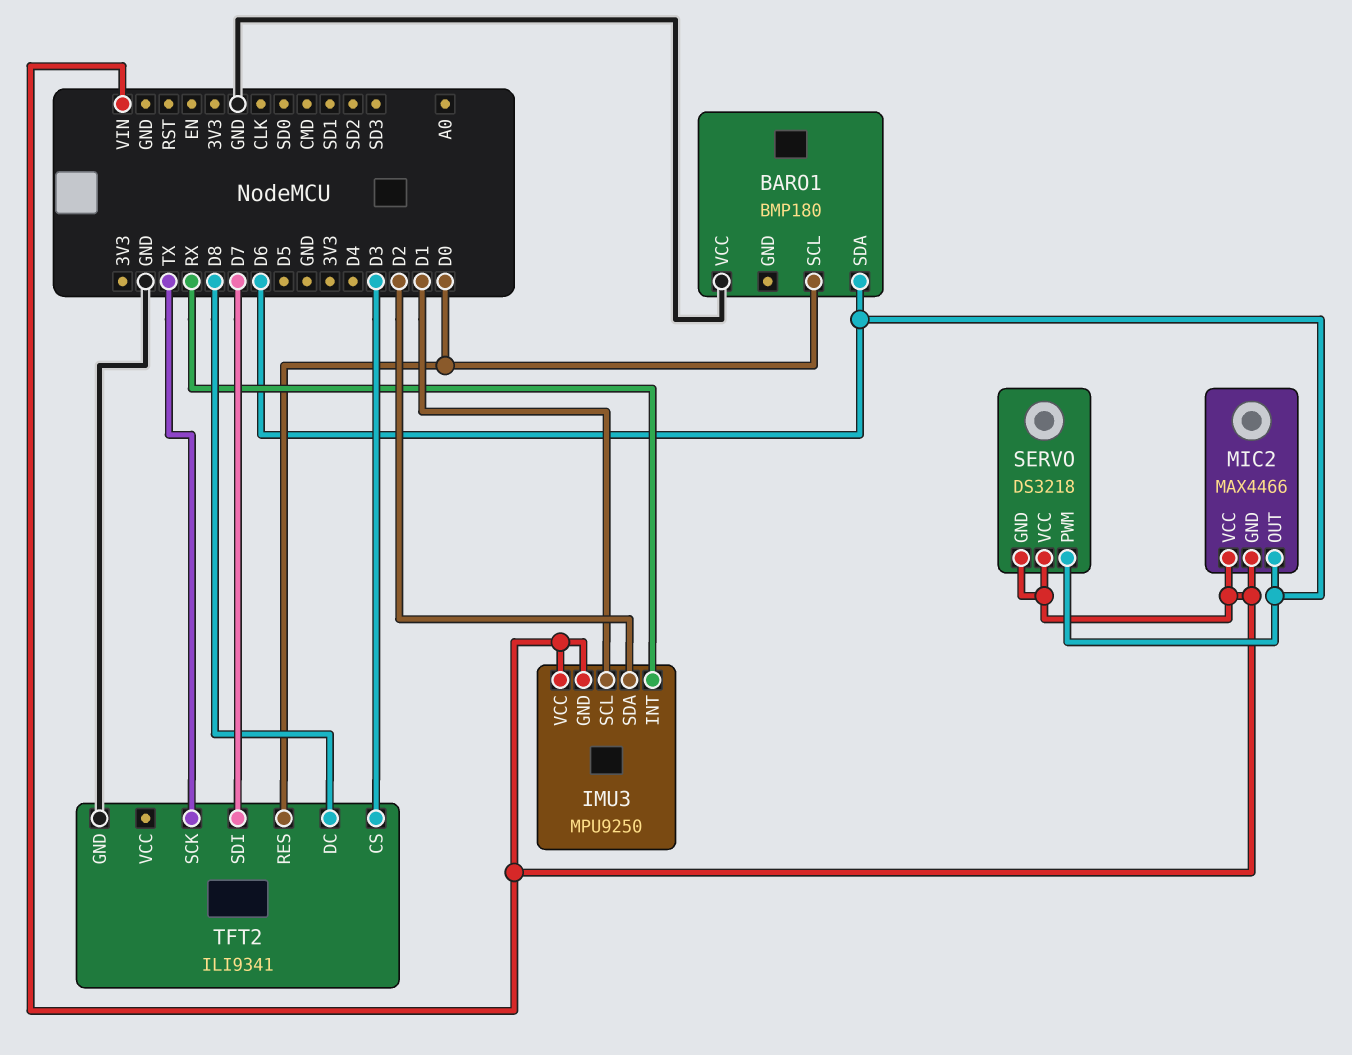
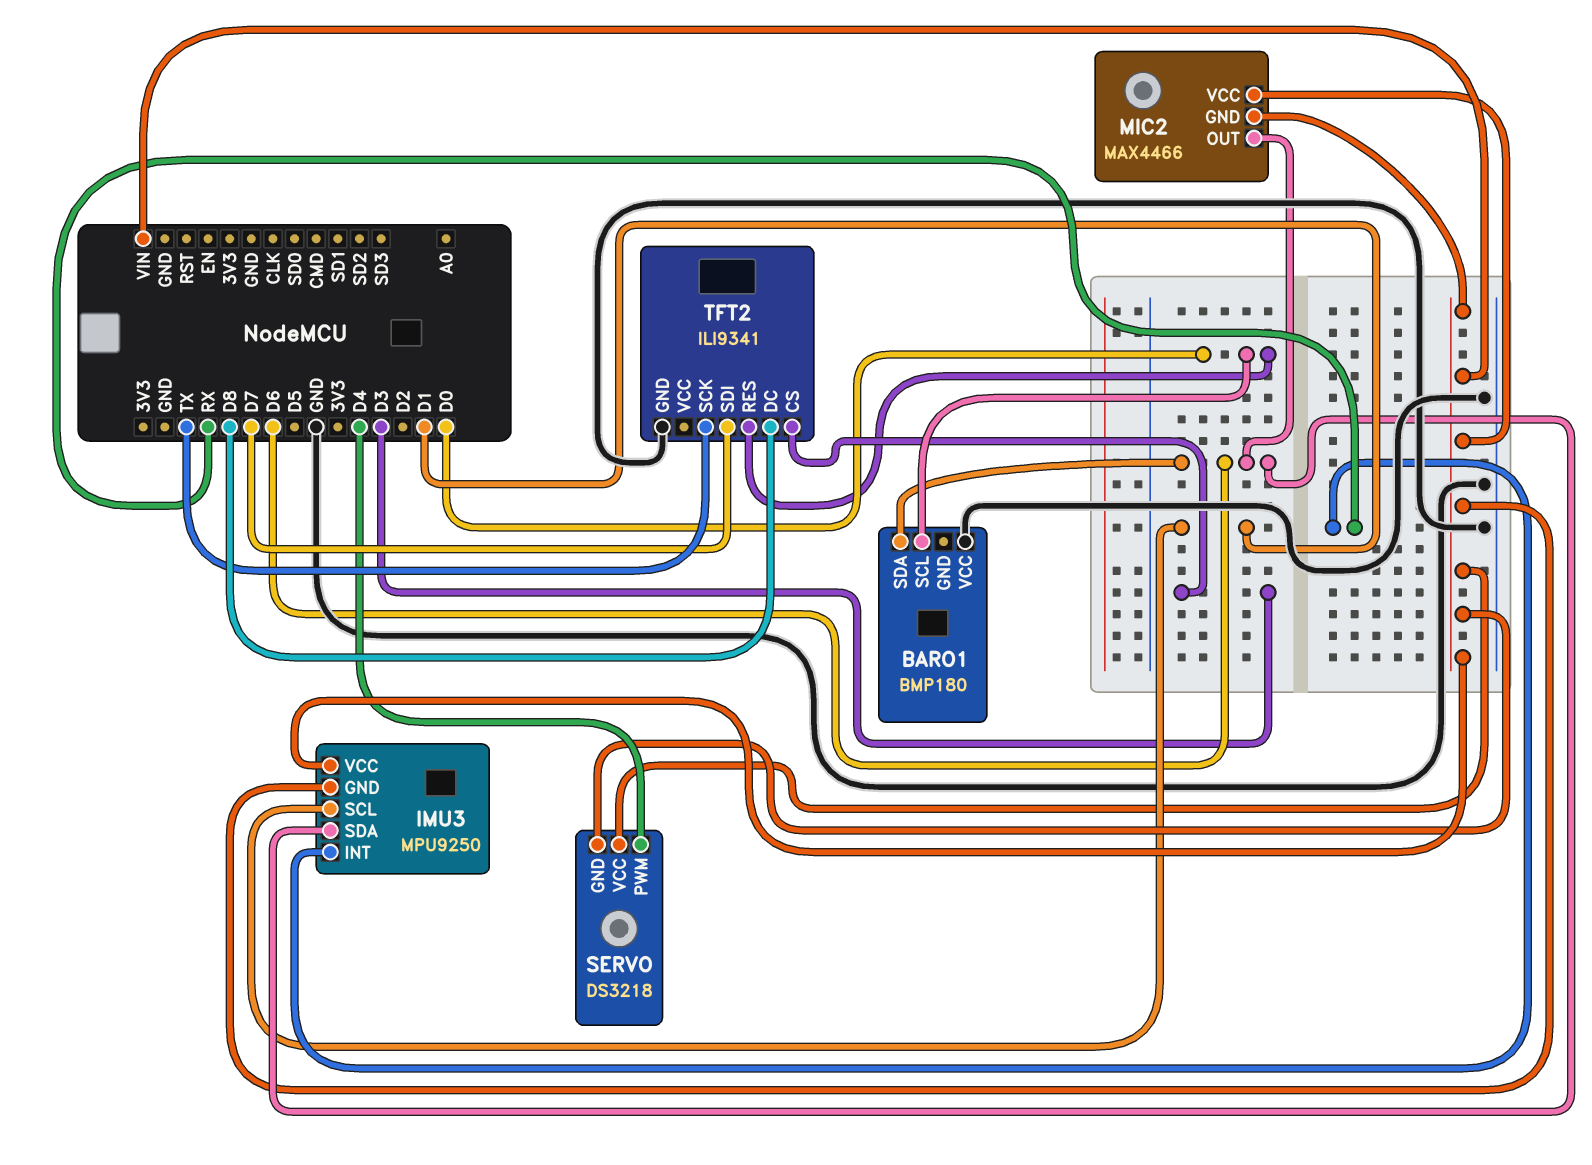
IMU3 pin SDA: D2 -> D6
SERVO pin PWM: D6 -> D4

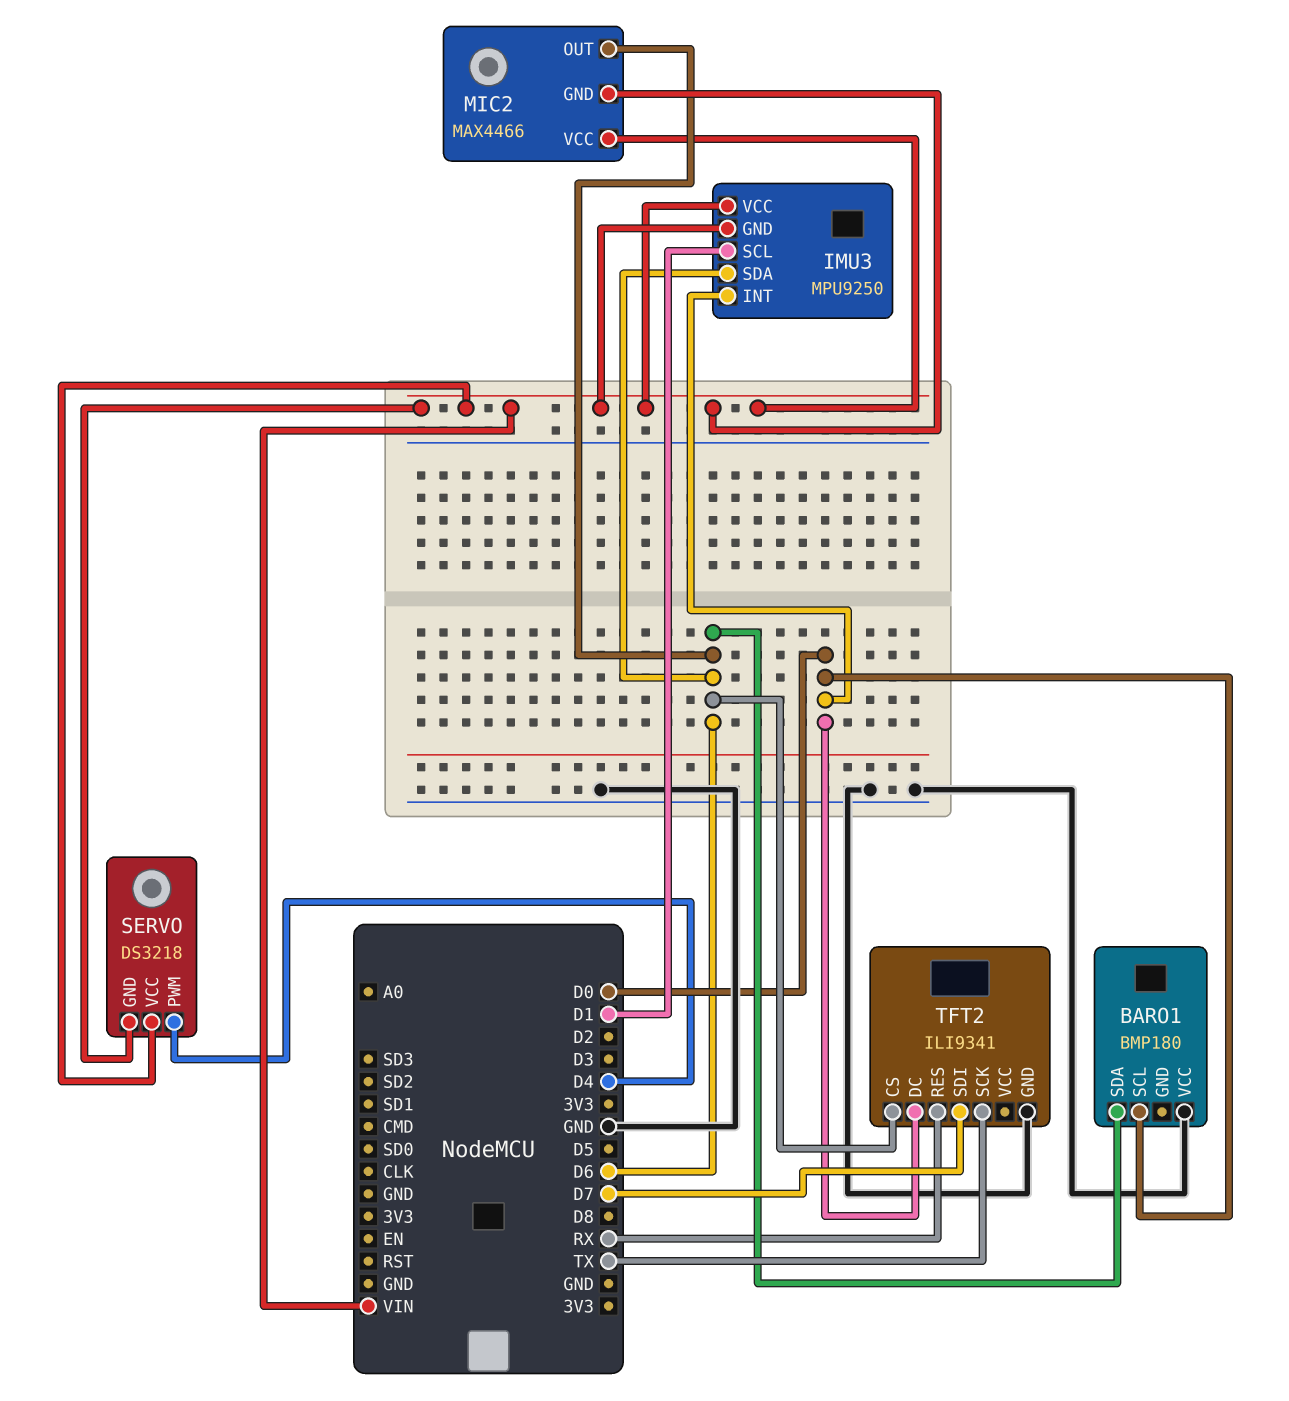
IMU3 pin INT: RX -> D0
TFT2 pin CS: D3 -> D6
TFT2 pin DC: D8 -> D0
TFT2 pin RES: D0 -> RX

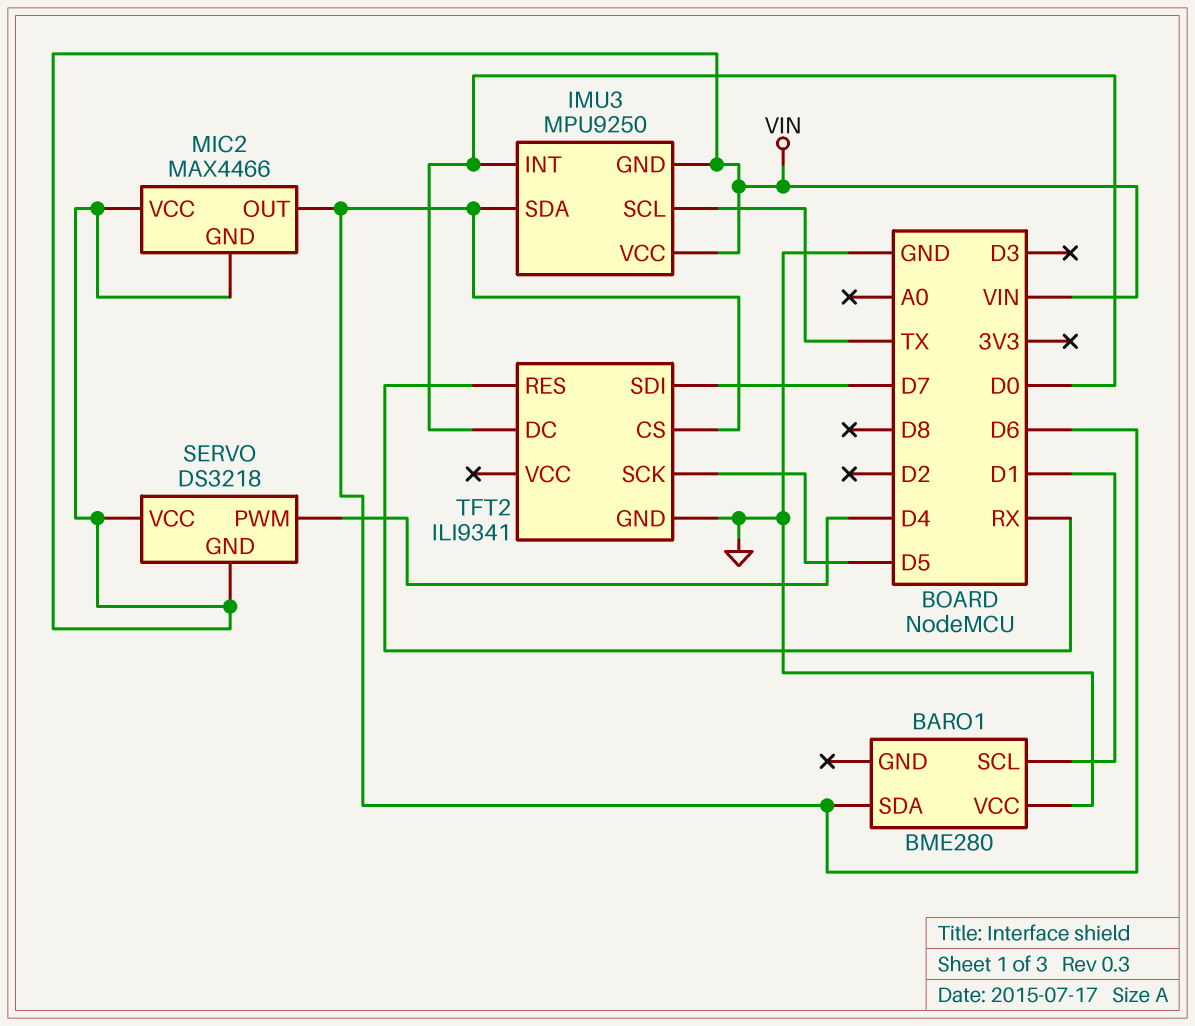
BARO1: BMP180 -> BME280
BARO1 pin SCL: D0 -> D1
IMU3 pin SCL: D1 -> TX
TFT2 pin SCK: TX -> D5

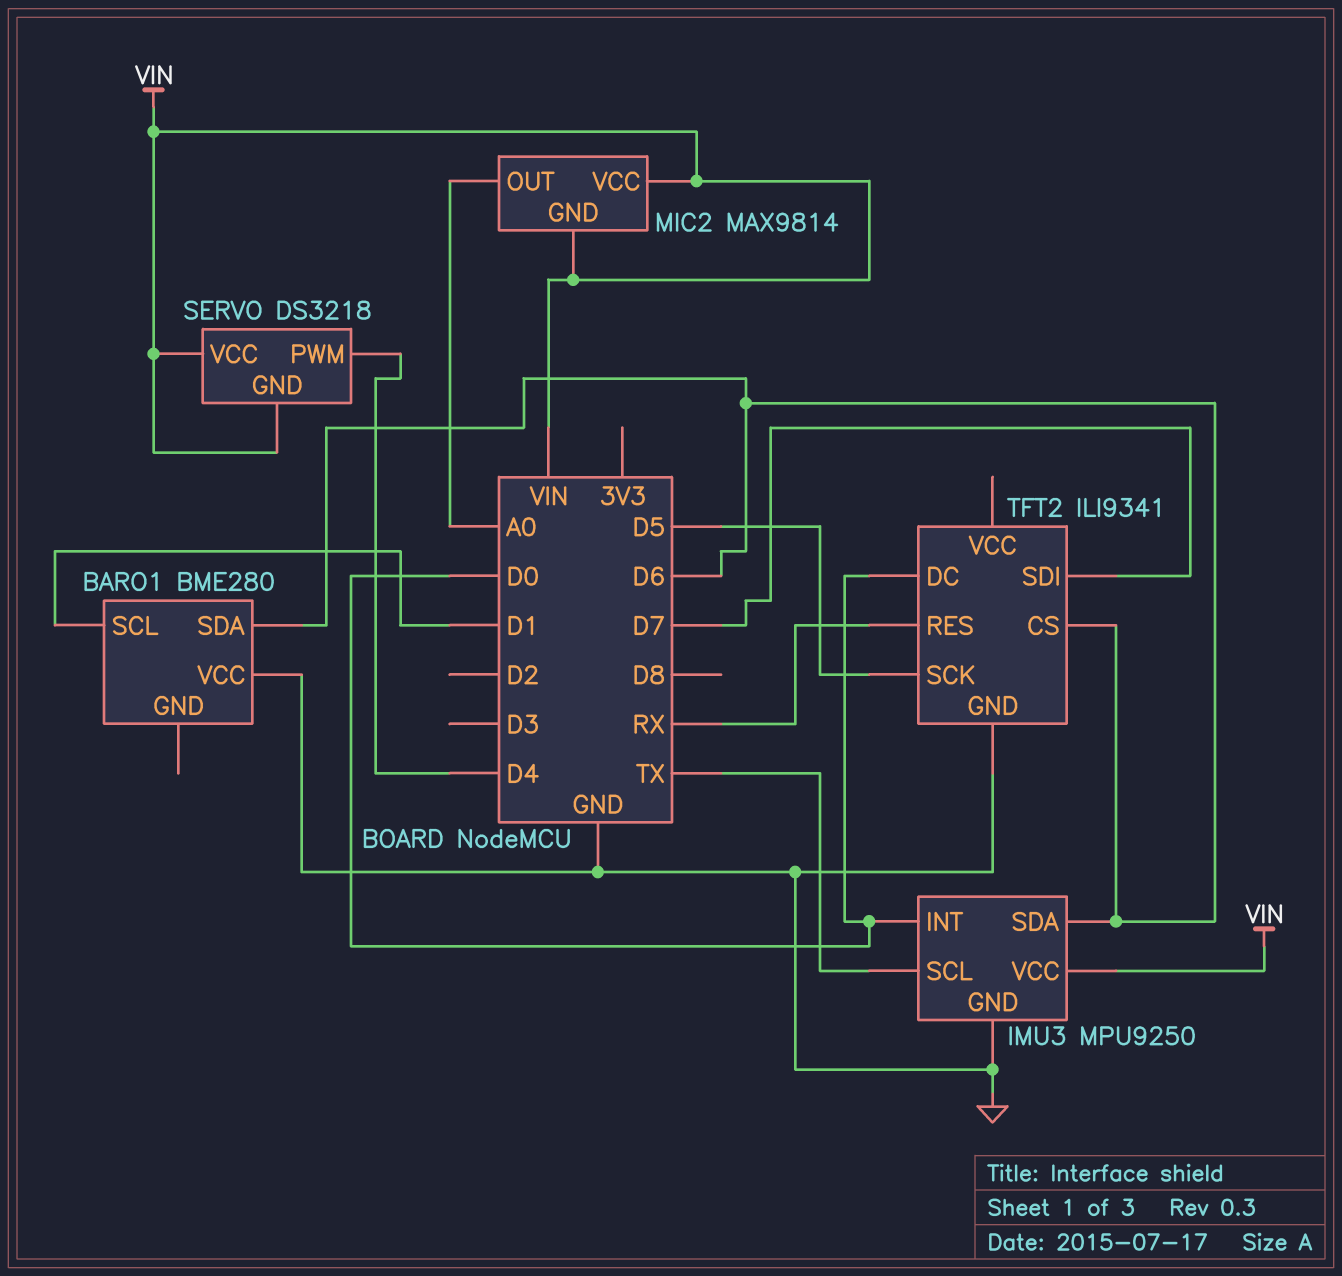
IMU3 pin GND: VIN -> GND
MIC2: MAX4466 -> MAX9814
MIC2 pin OUT: D6 -> A0

